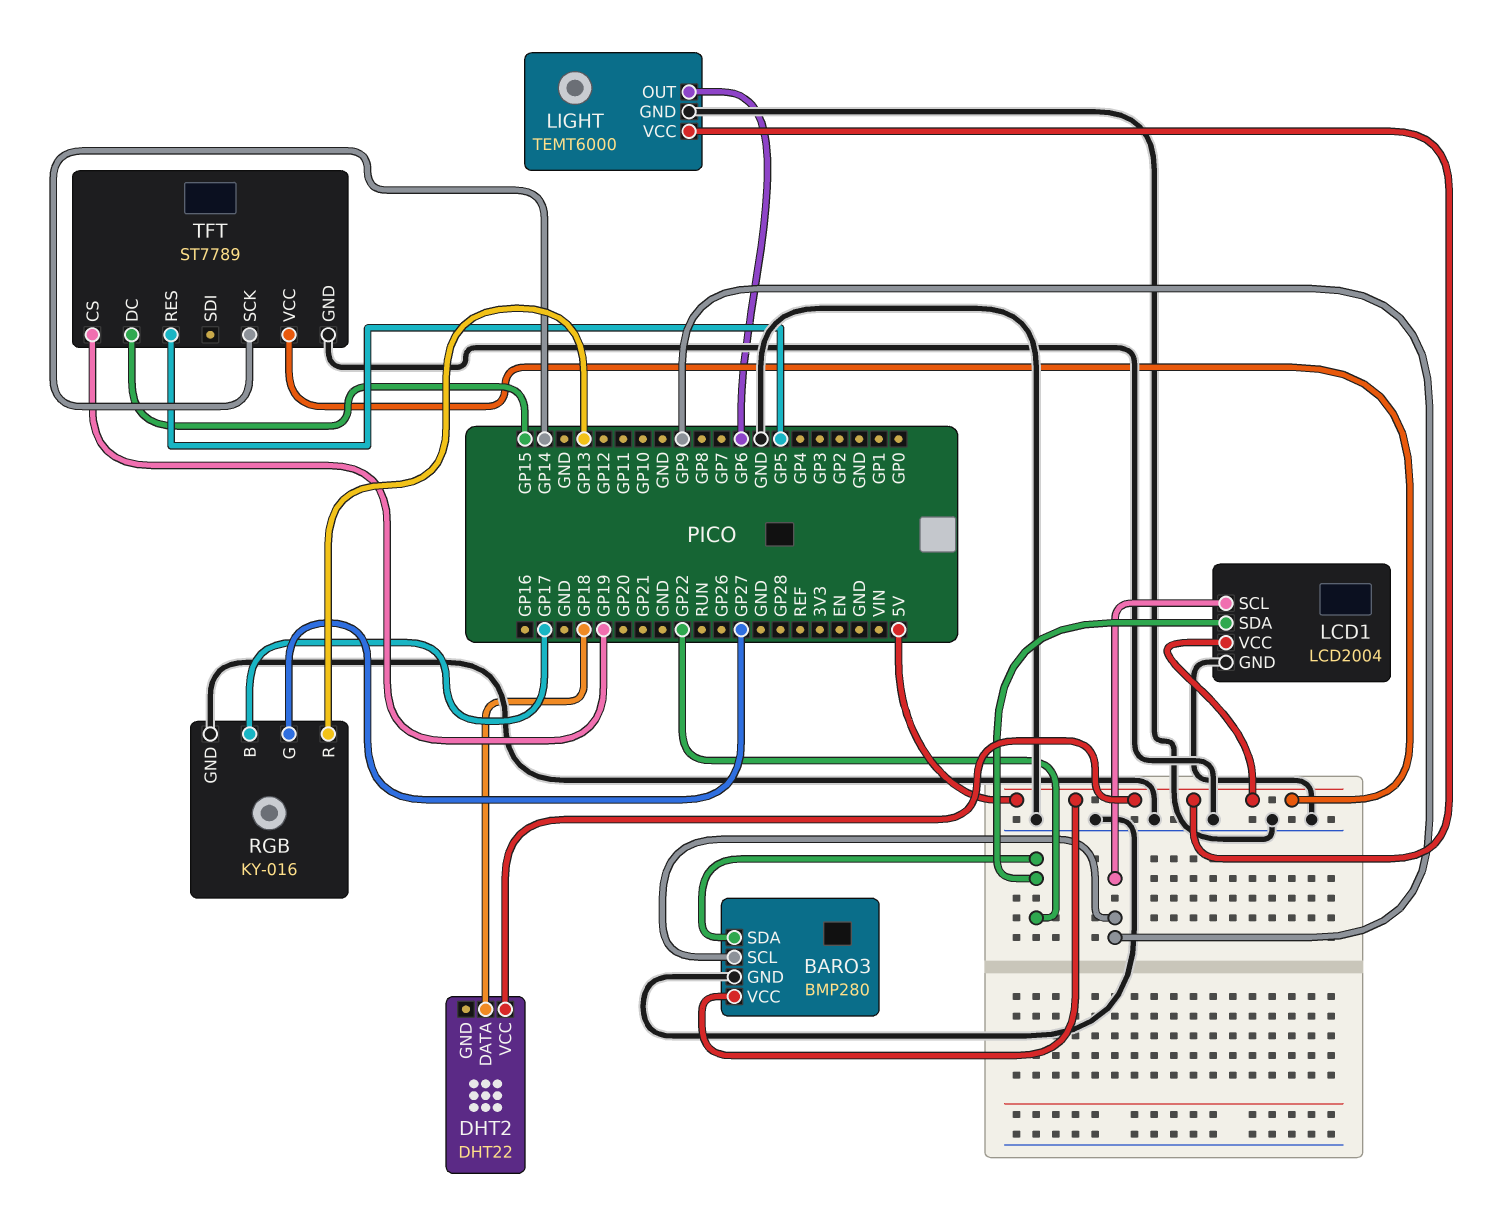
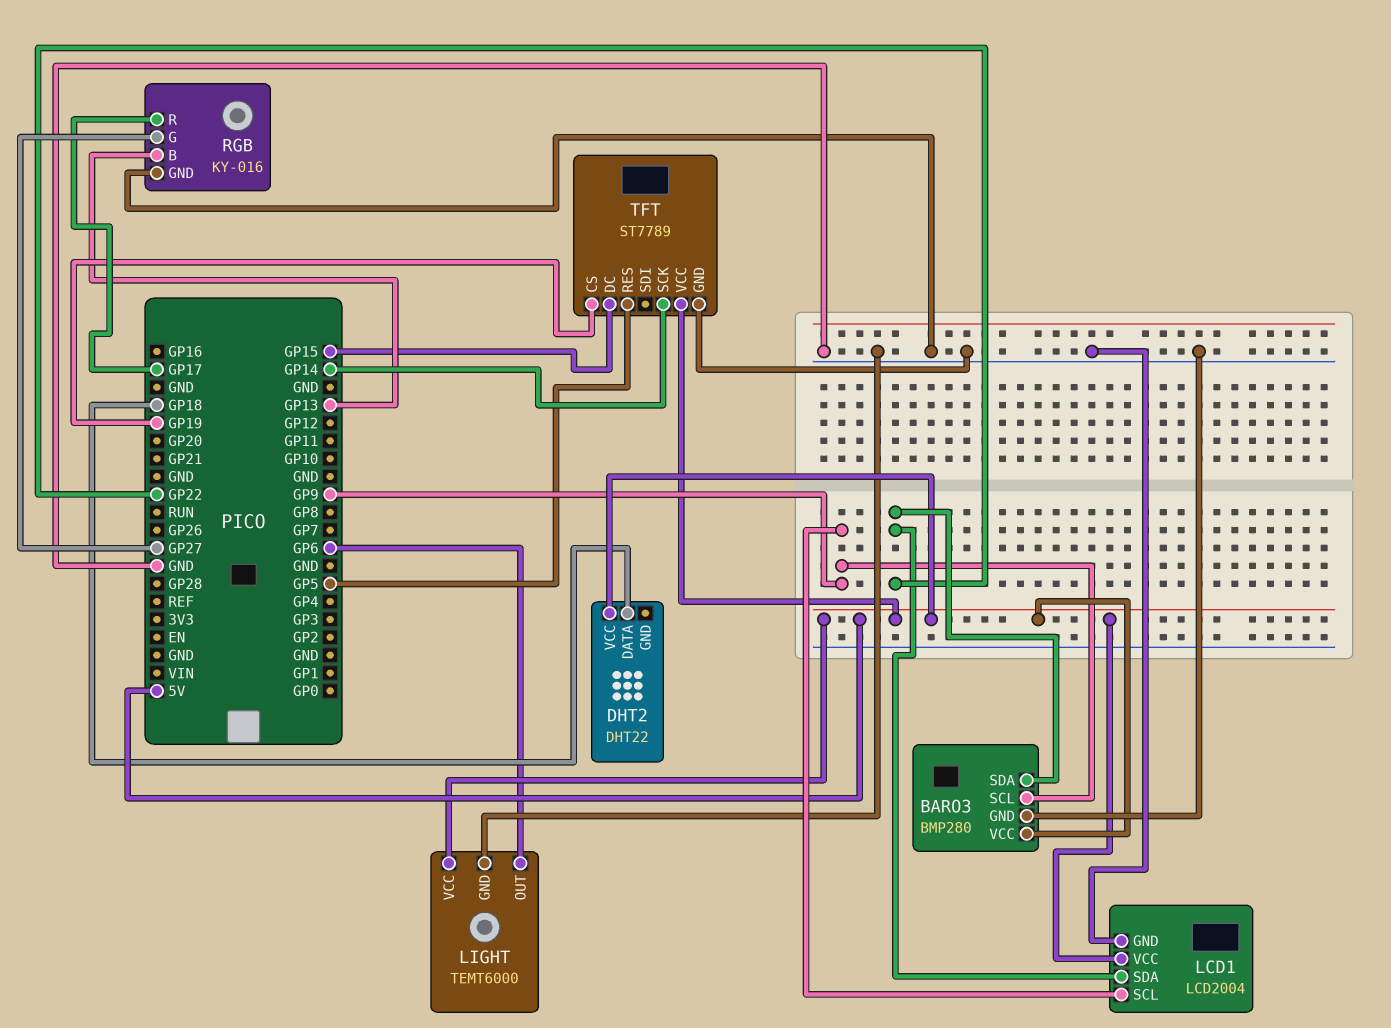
RGB pin B: GP17 -> GP13
RGB pin R: GP13 -> GP17

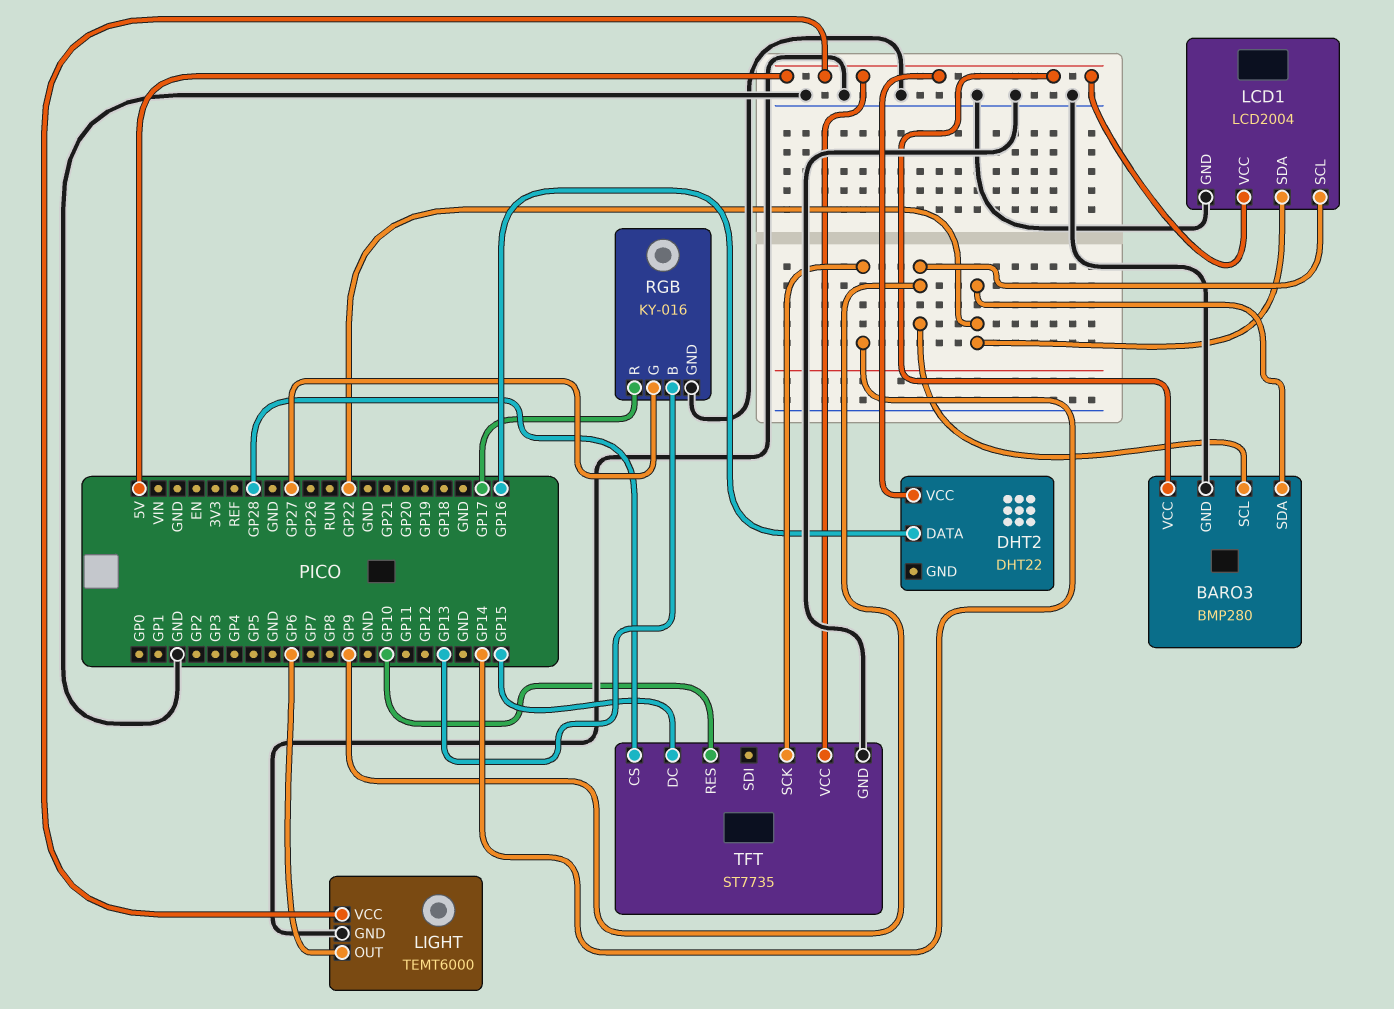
DHT2 pin DATA: GP18 -> GP16
TFT: ST7789 -> ST7735
TFT pin CS: GP19 -> GP28
TFT pin RES: GP5 -> GP10

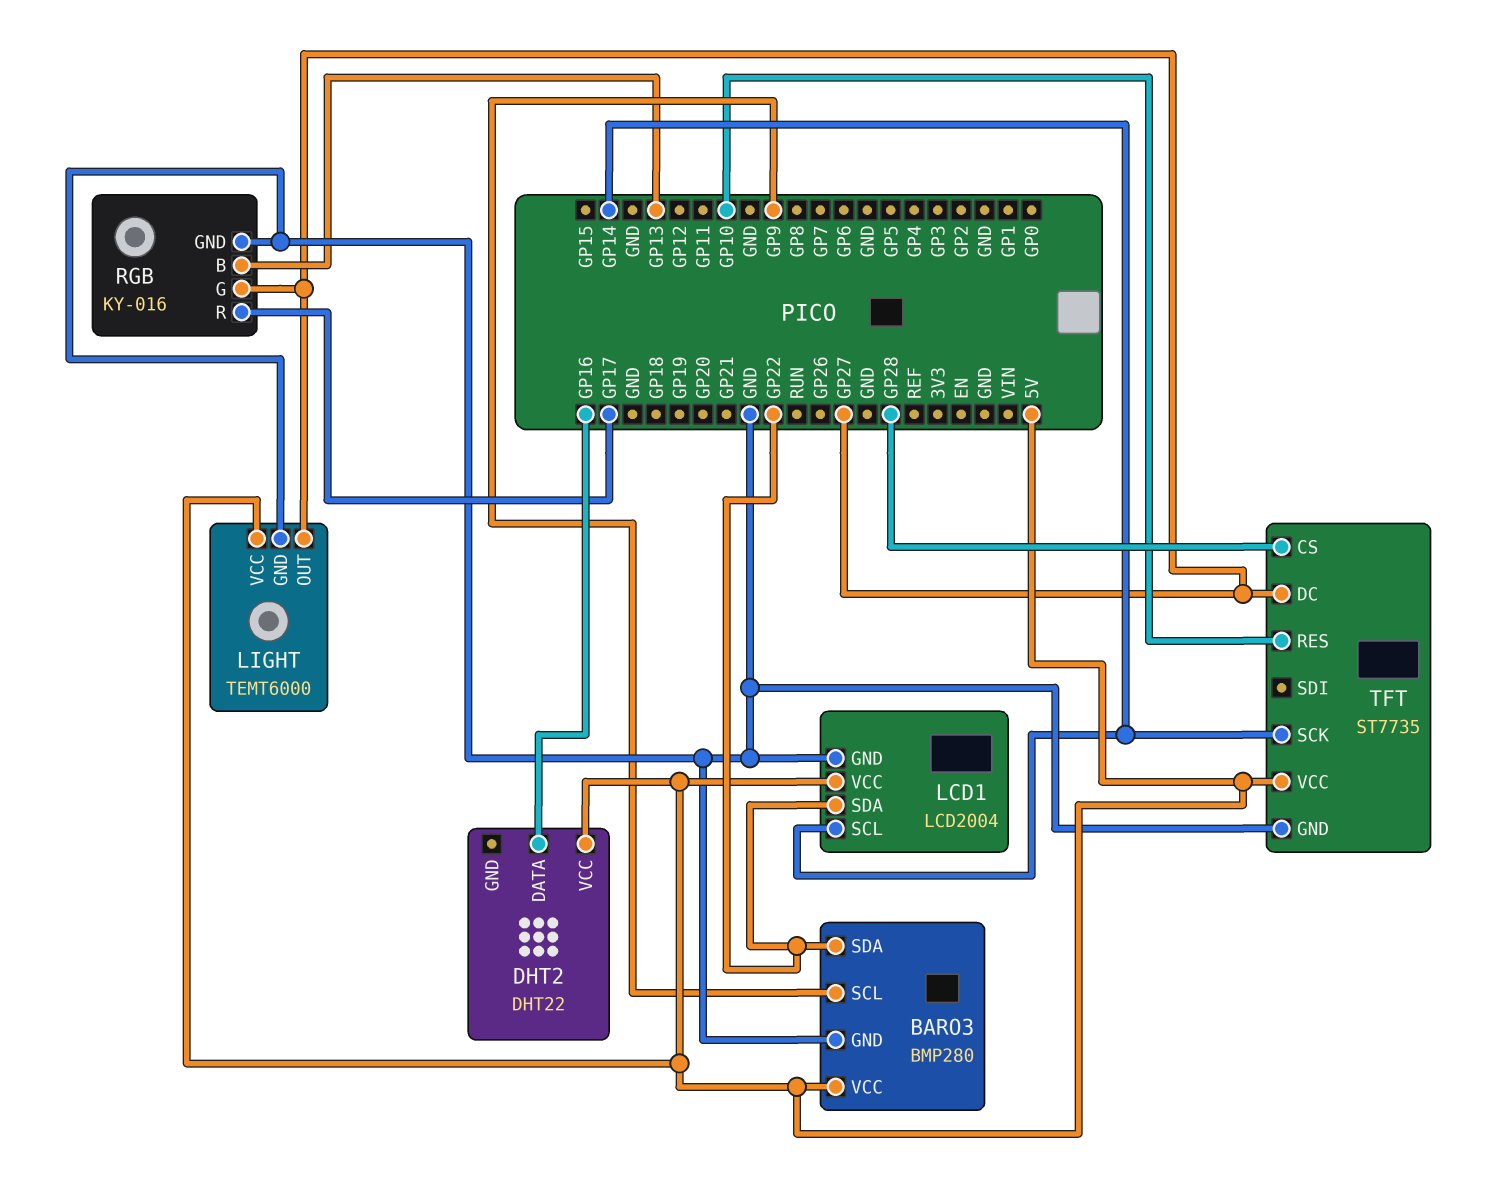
LCD1 pin SCL: GP9 -> GP14
LIGHT pin OUT: GP6 -> GP27
TFT pin DC: GP15 -> GP27

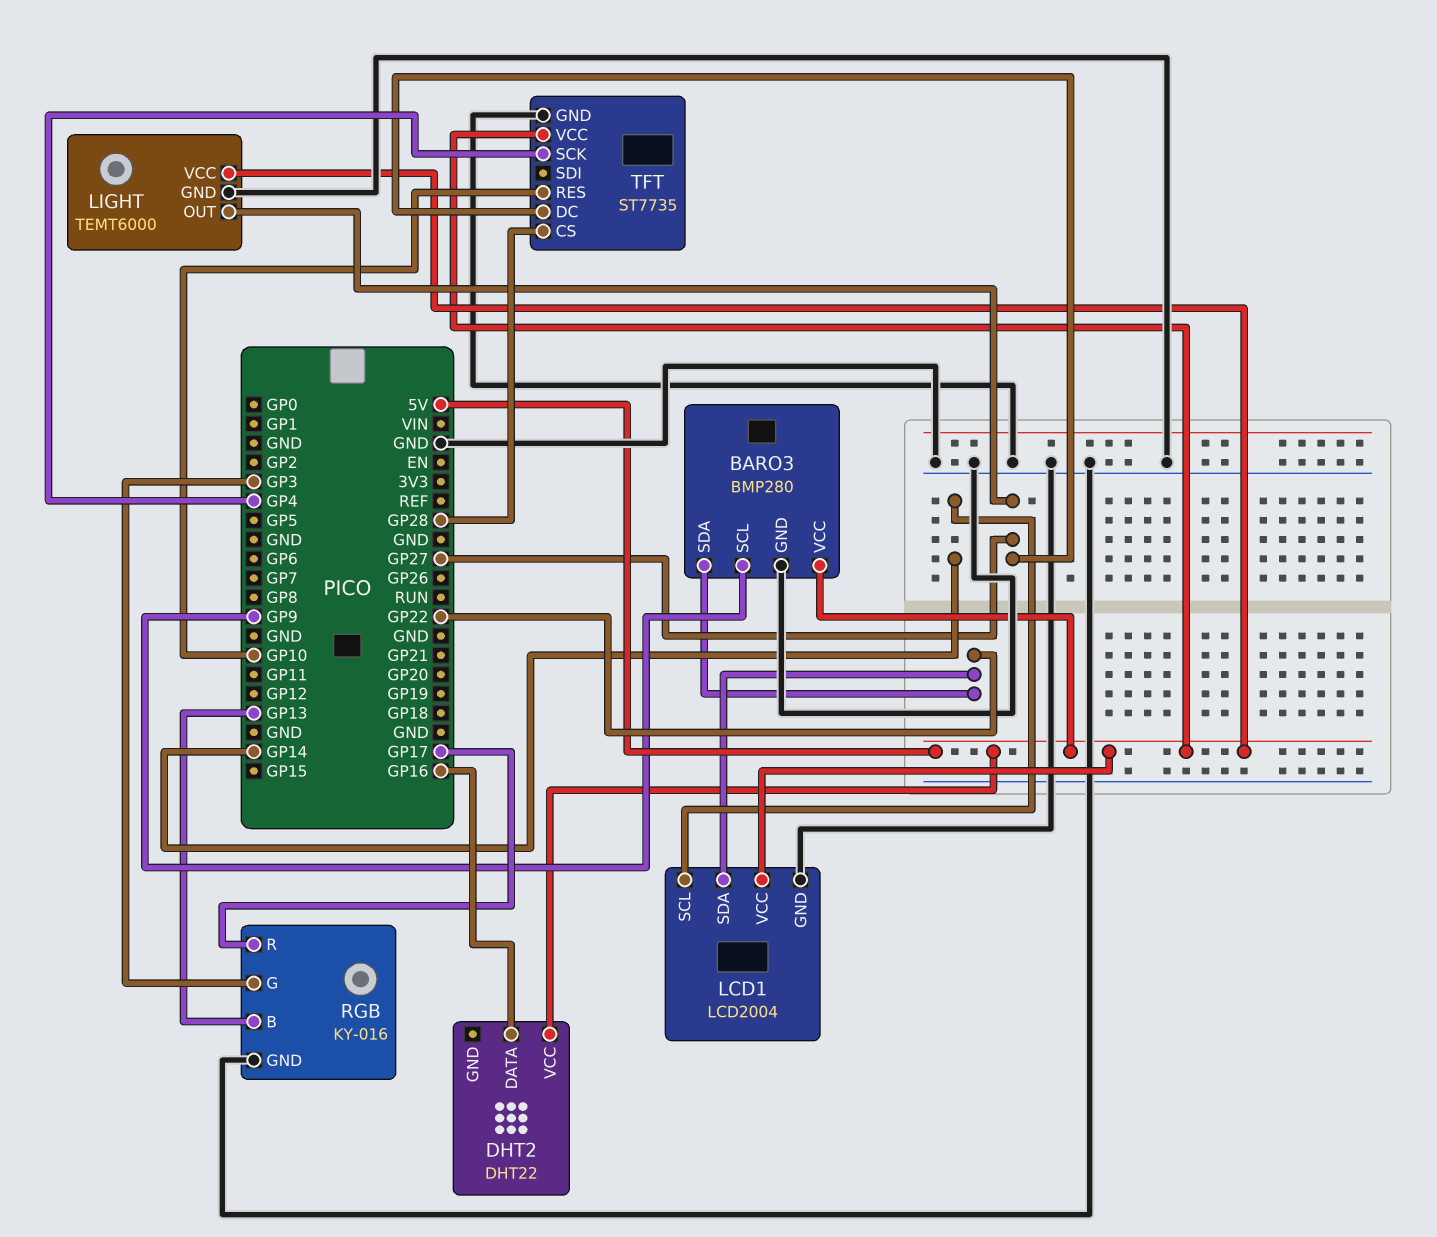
RGB pin G: GP27 -> GP3
TFT pin SCK: GP14 -> GP4

